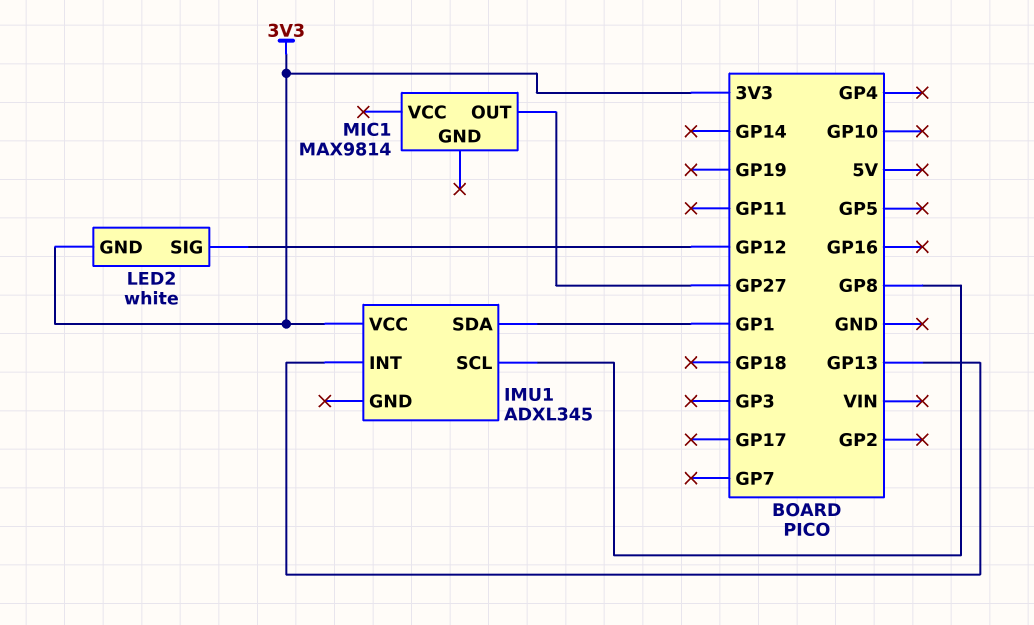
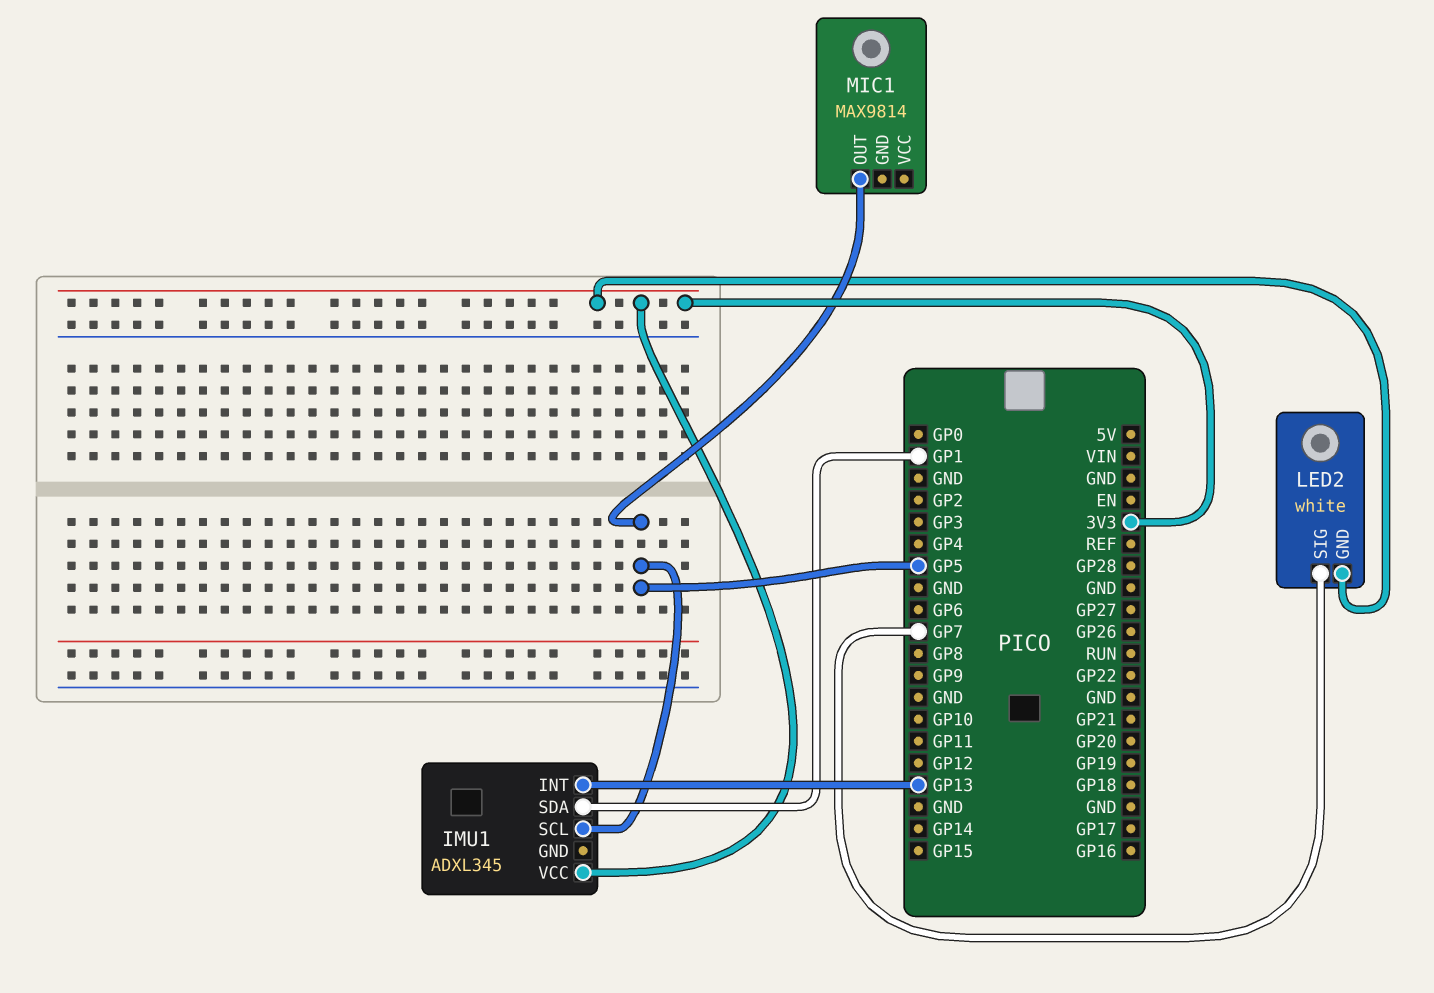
IMU1 pin SCL: GP8 -> GP5
LED2 pin SIG: GP12 -> GP7
MIC1 pin OUT: GP27 -> GP5

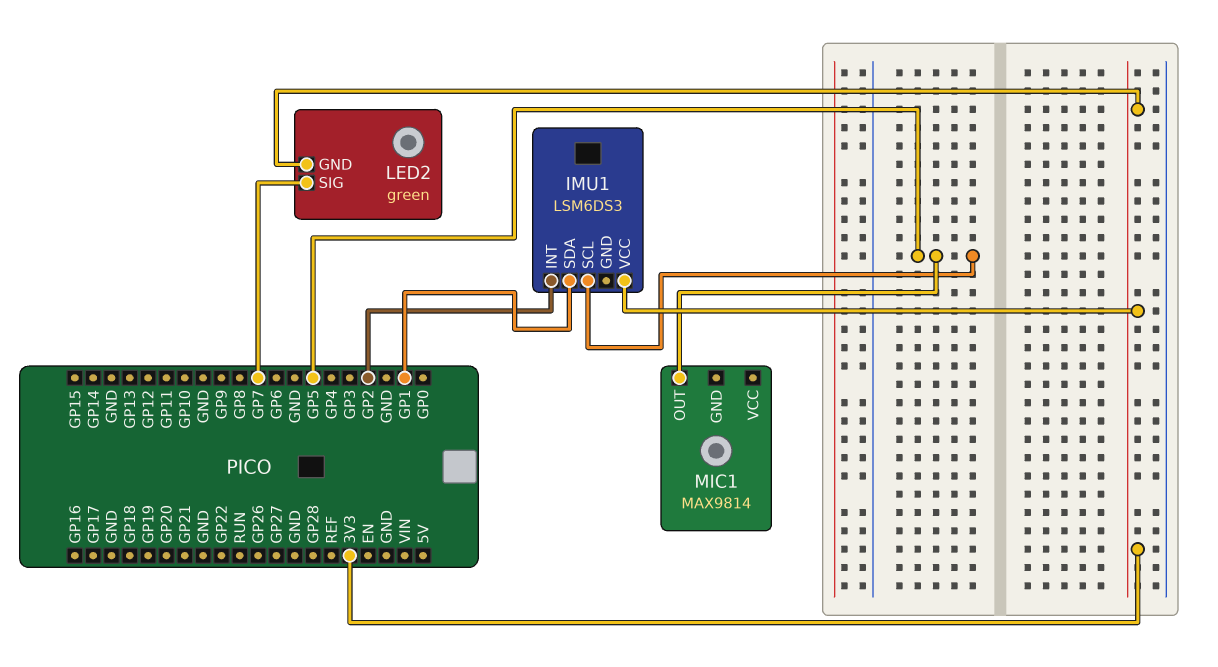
IMU1: ADXL345 -> LSM6DS3
IMU1 pin INT: GP13 -> GP2
LED2: white -> green

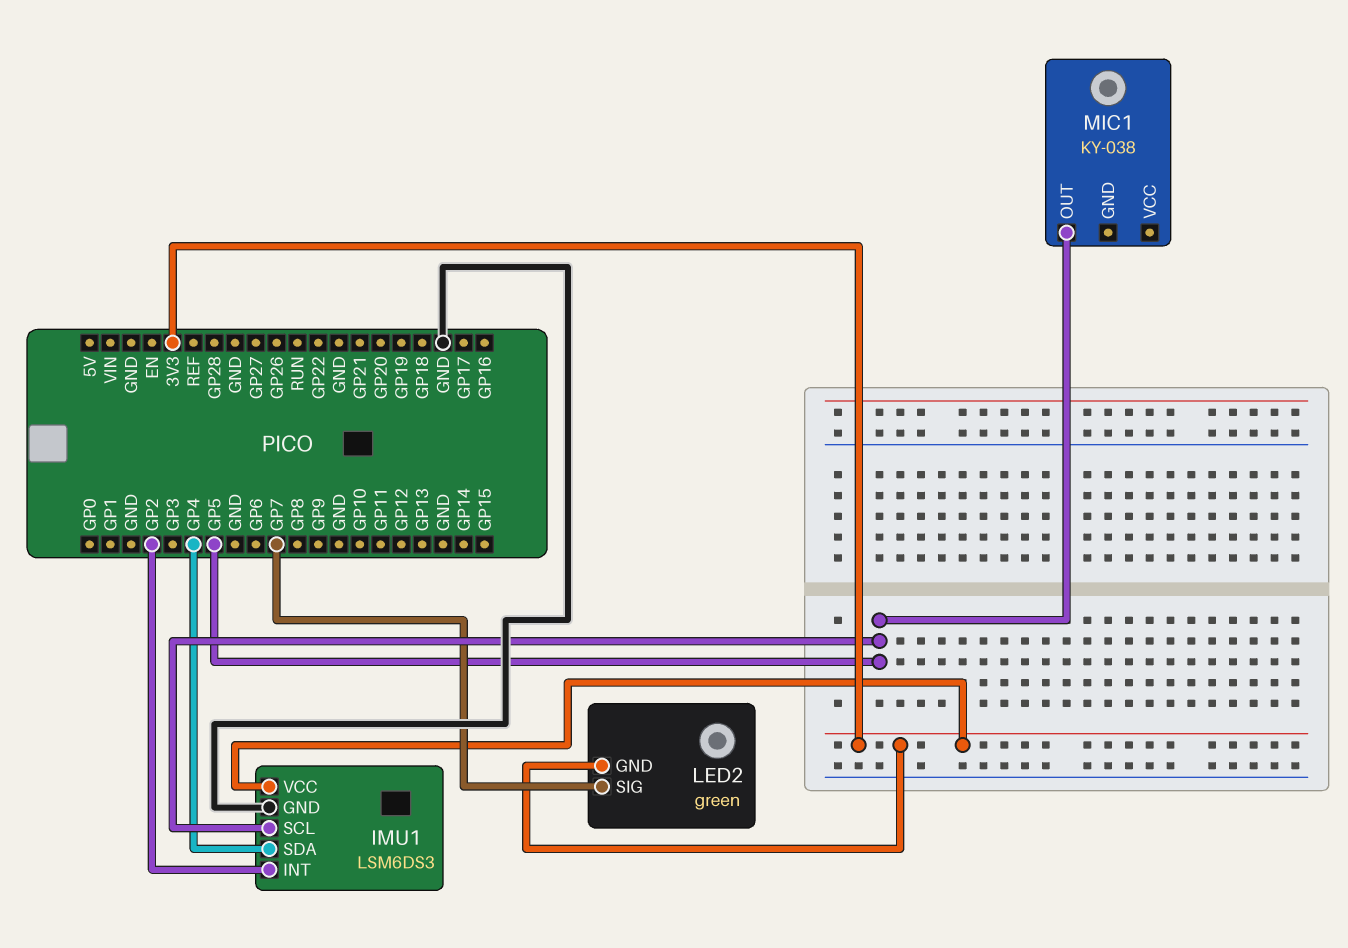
IMU1 pin GND: none -> GND
IMU1 pin SDA: GP1 -> GP4
MIC1: MAX9814 -> KY-038

